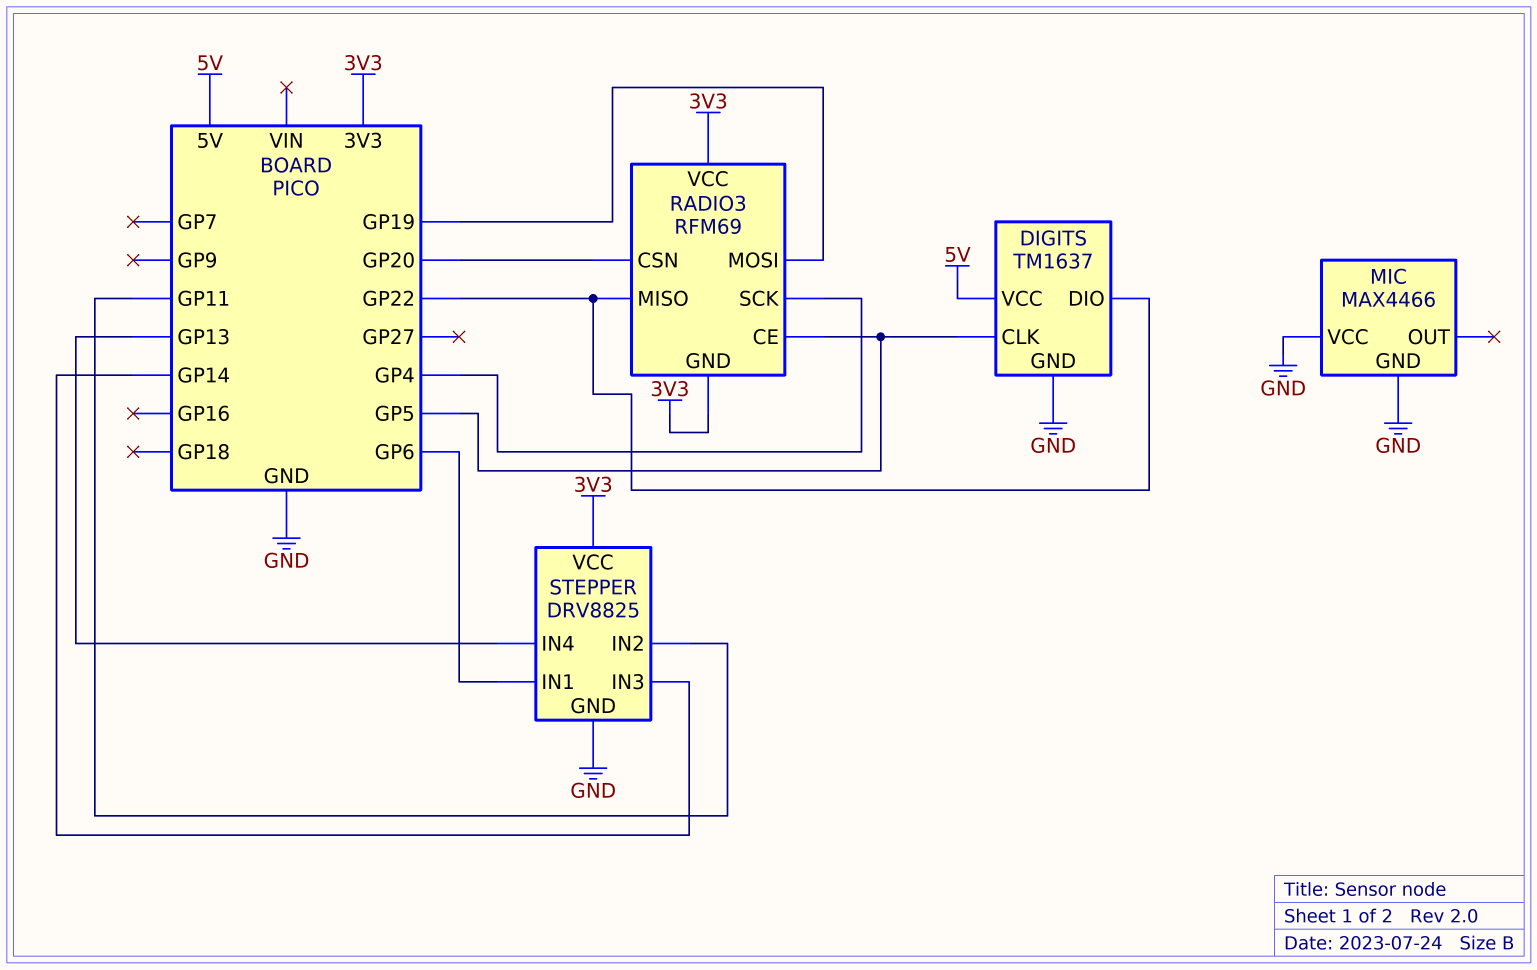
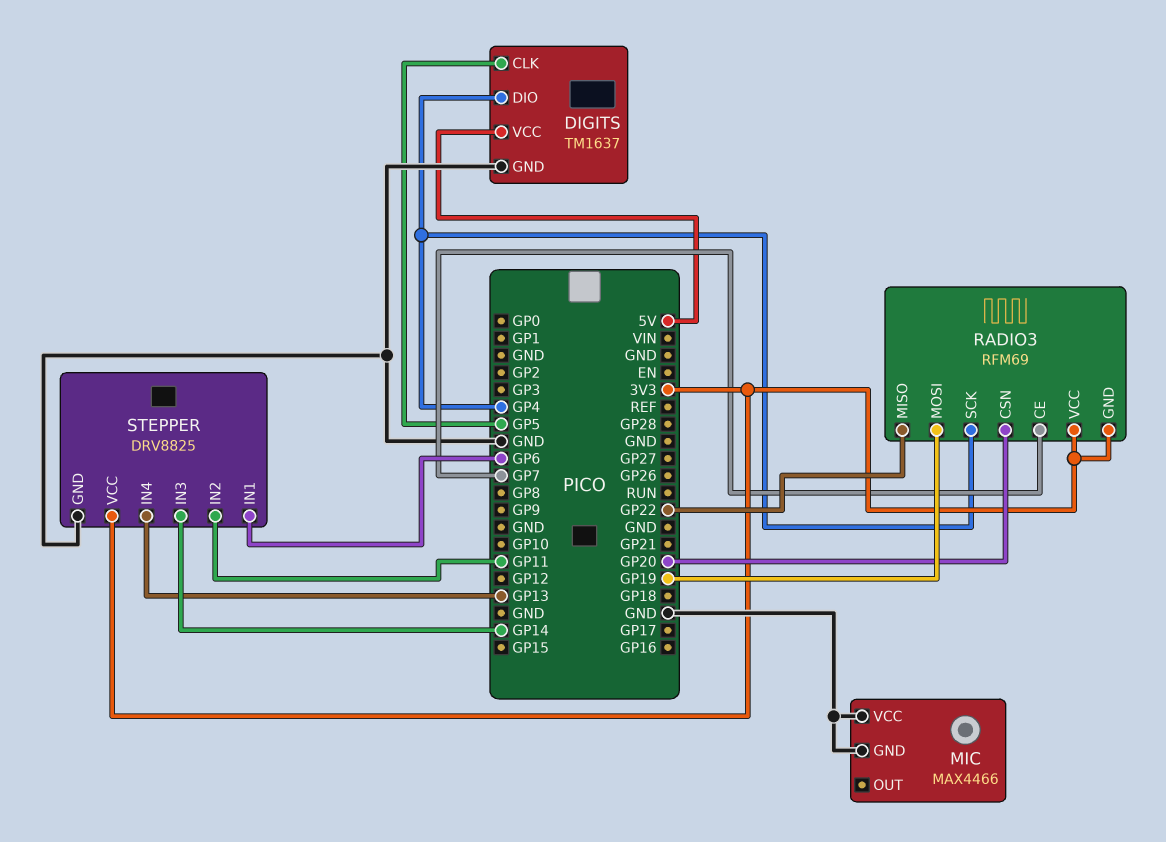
DIGITS pin DIO: GP22 -> GP4
RADIO3 pin CE: GP5 -> GP7

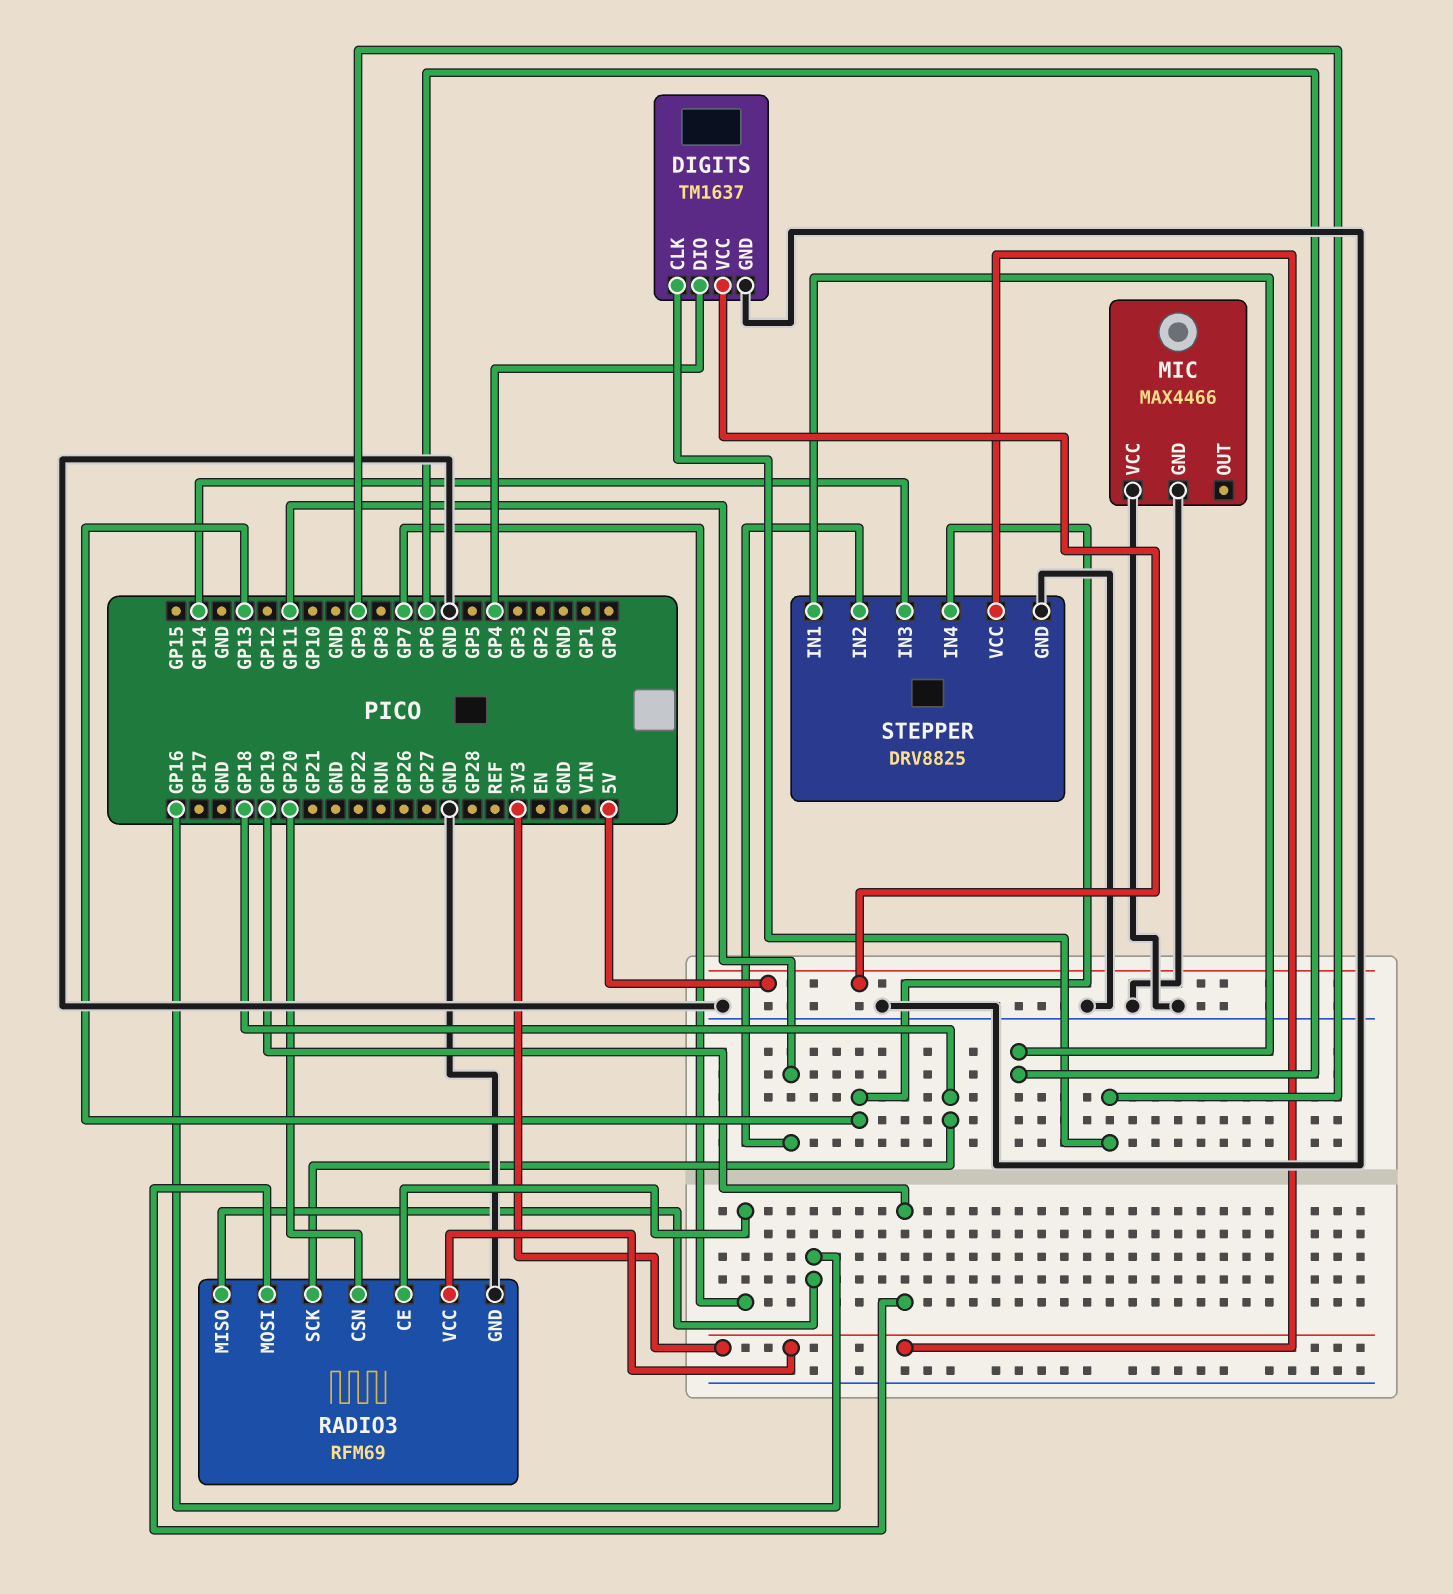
DIGITS pin CLK: GP5 -> GP9
RADIO3 pin GND: 3V3 -> GND
RADIO3 pin MISO: GP22 -> GP16
RADIO3 pin SCK: GP4 -> GP18

